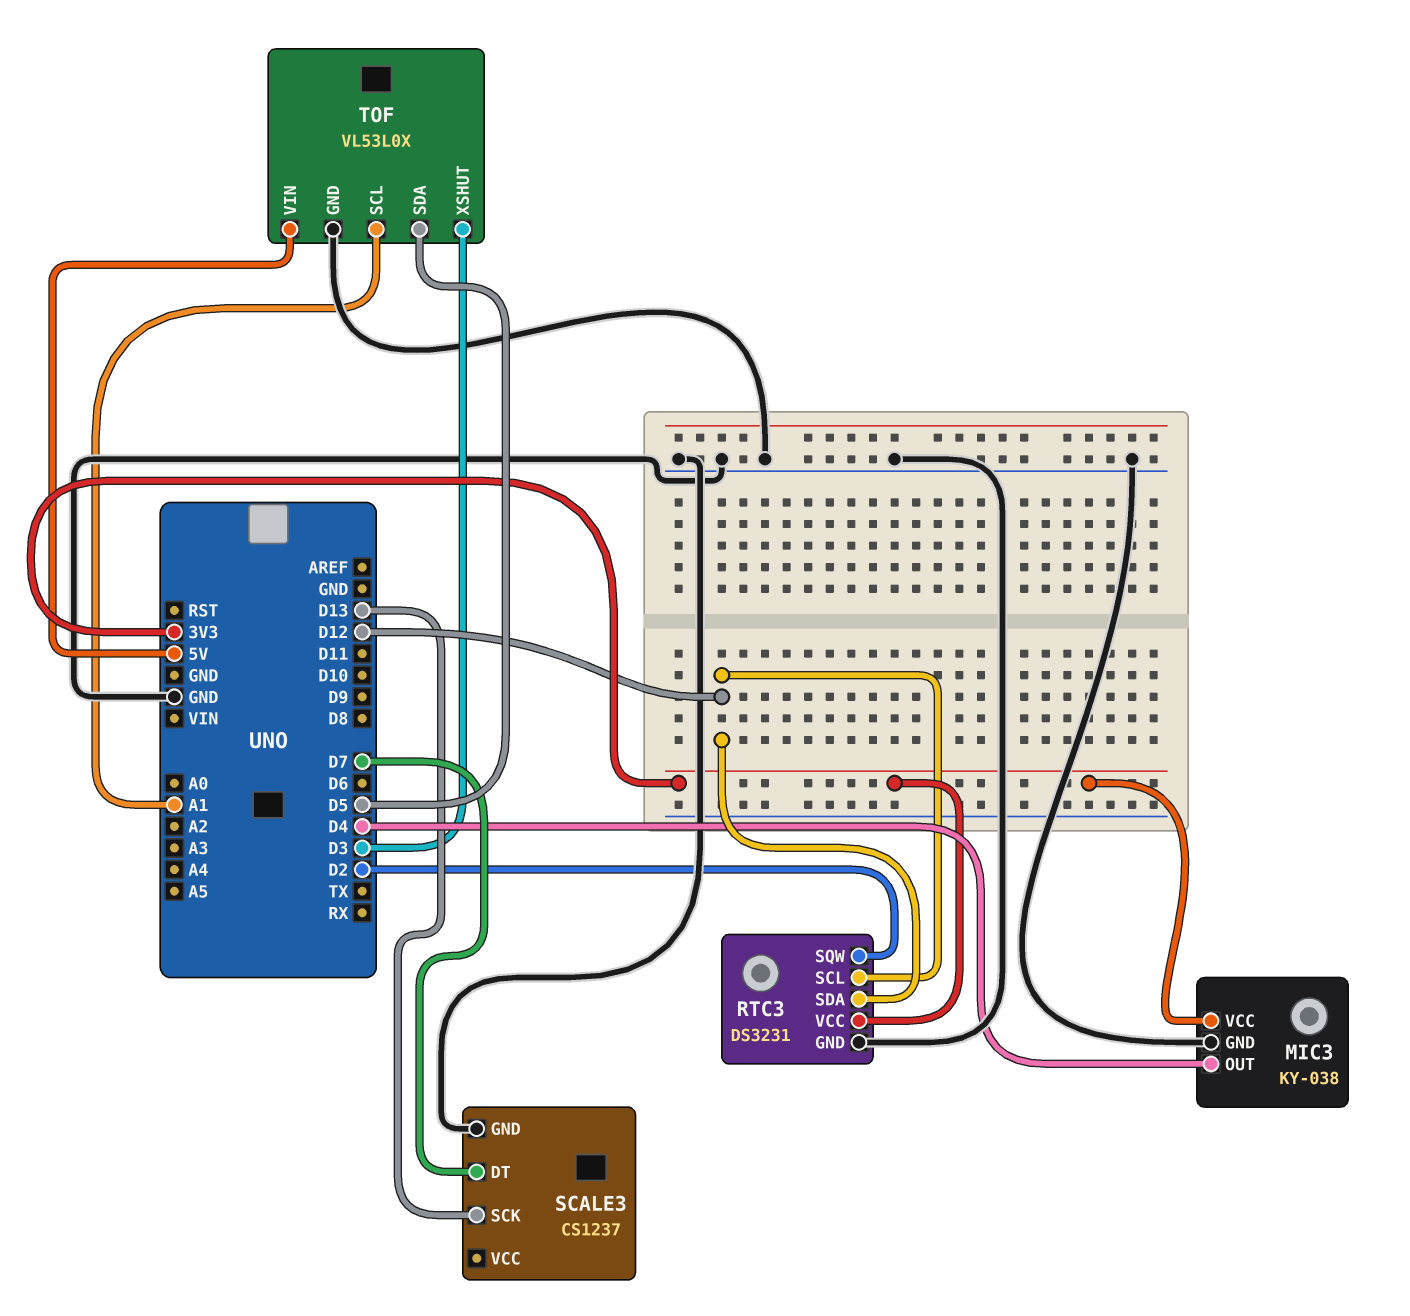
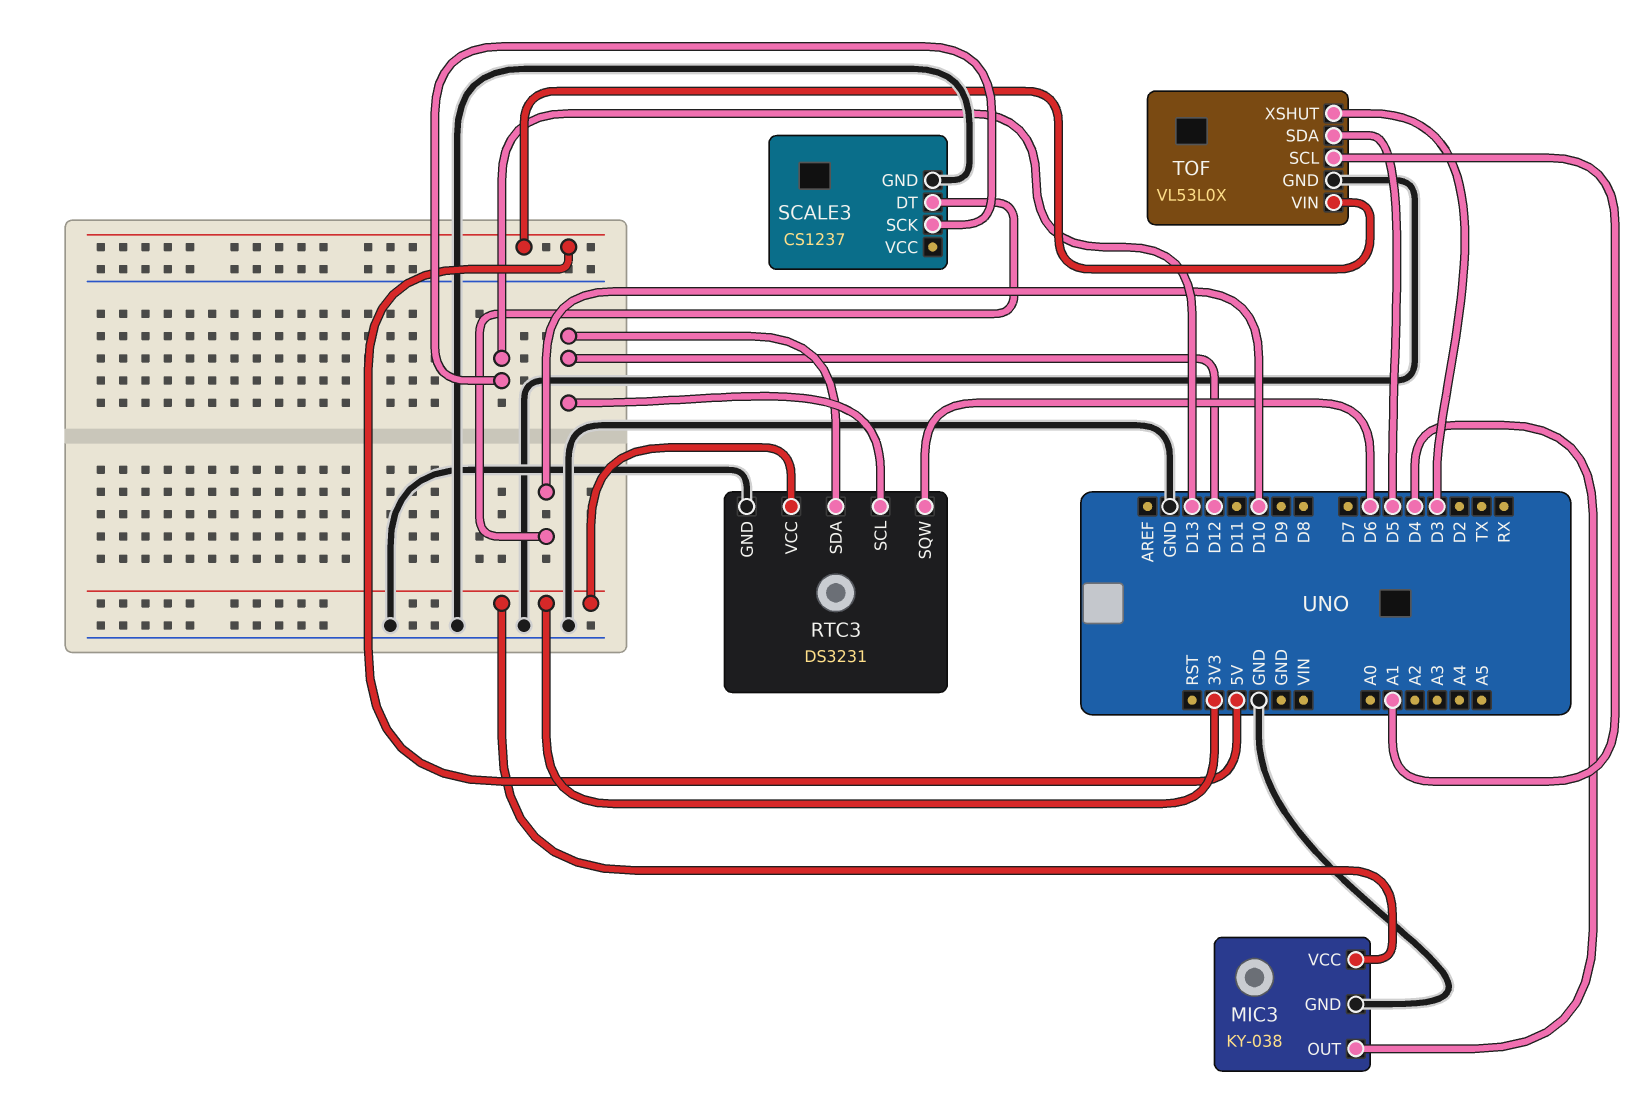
RTC3 pin SQW: D2 -> D6
SCALE3 pin DT: D7 -> D10

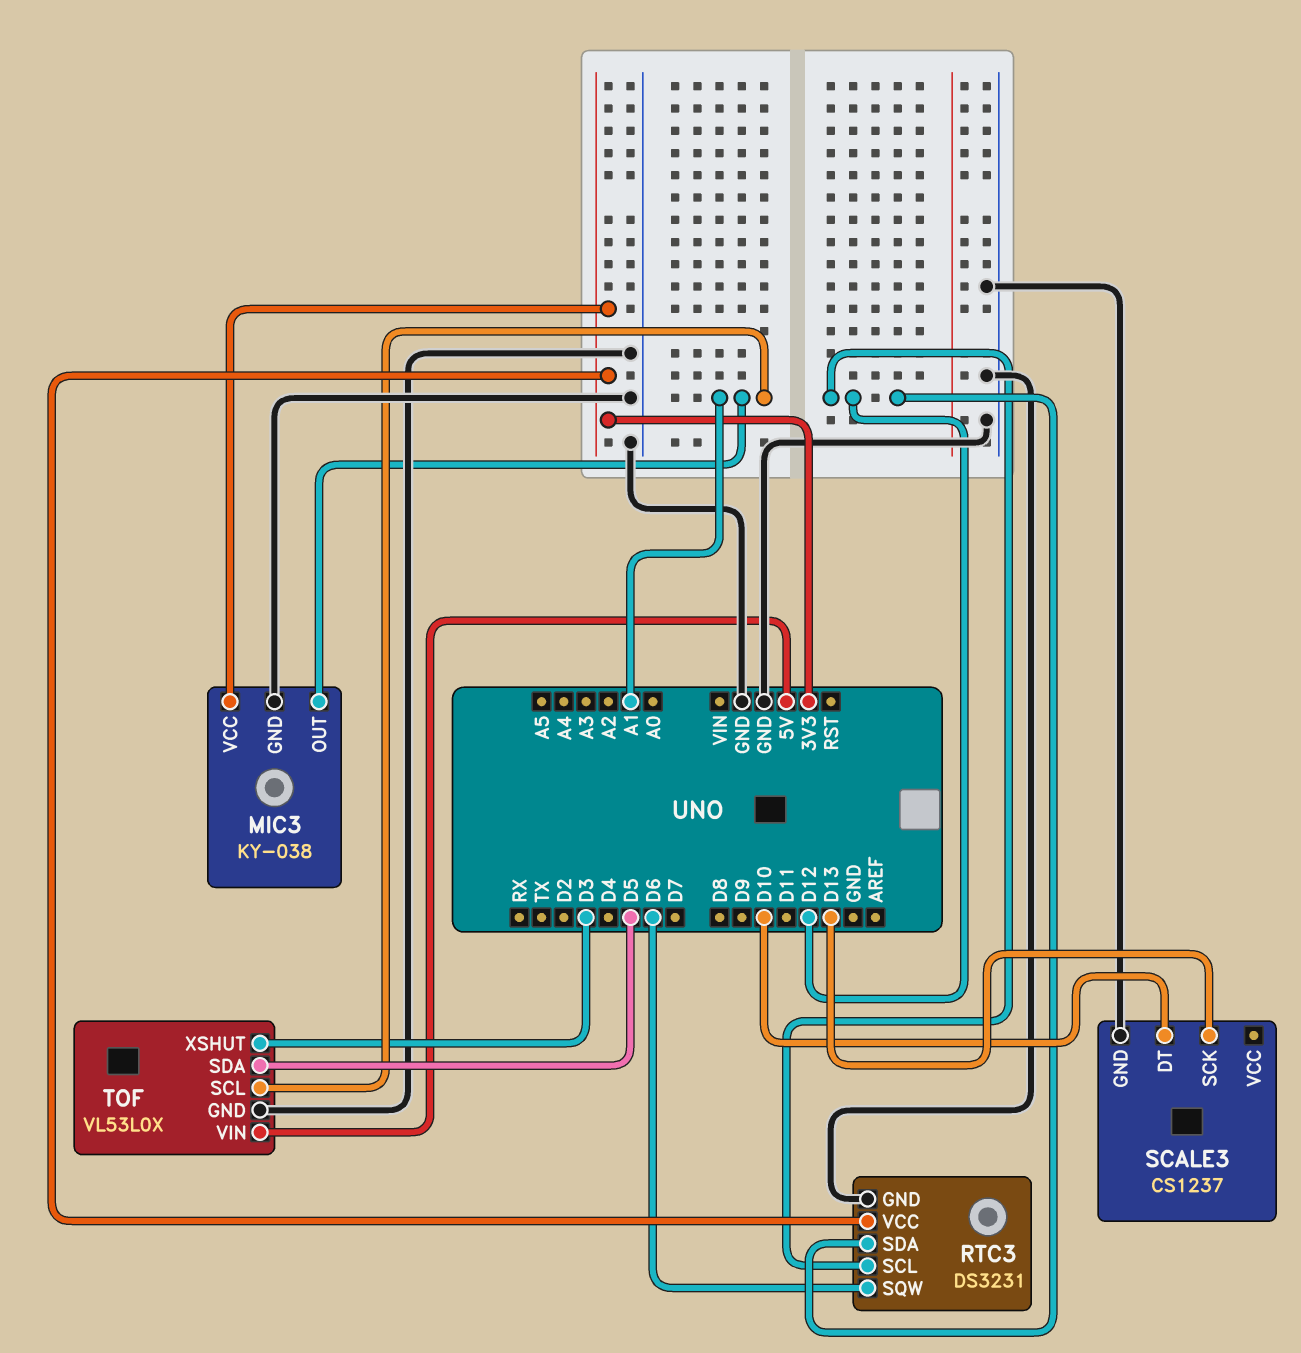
MIC3 pin OUT: D4 -> A1

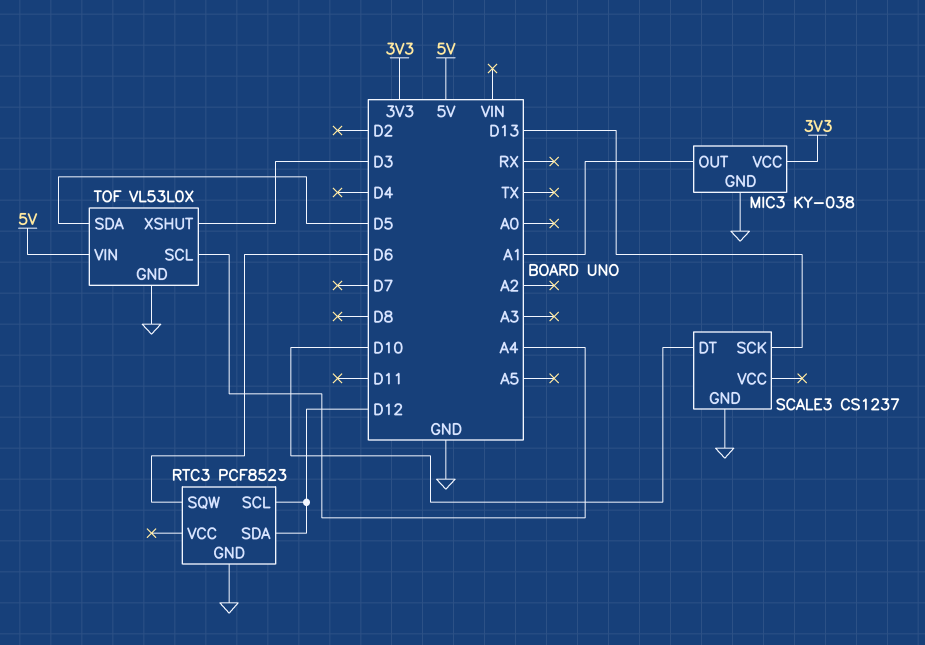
RTC3: DS3231 -> PCF8523
RTC3 pin VCC: 3V3 -> none
TOF pin SCL: A1 -> A4

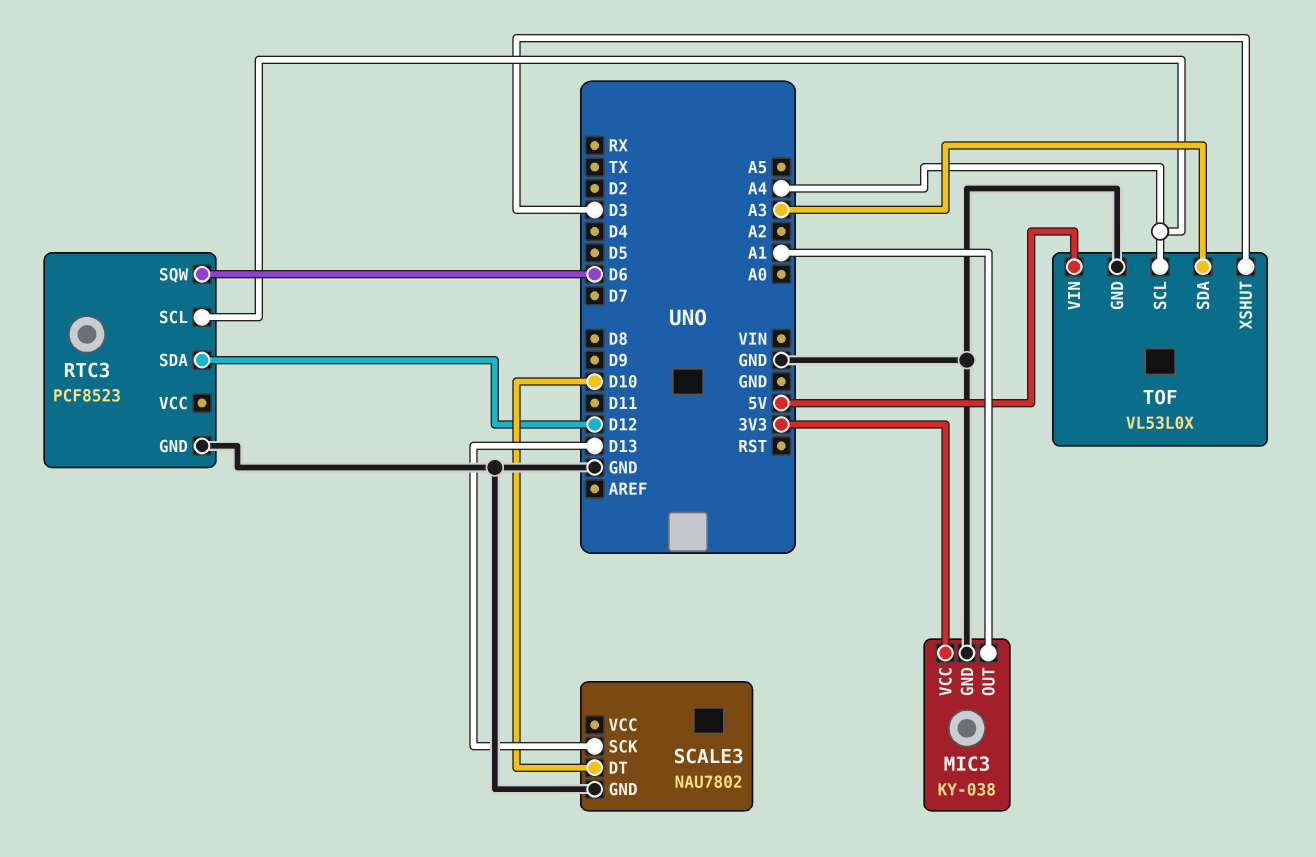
RTC3 pin SCL: D12 -> A4
SCALE3: CS1237 -> NAU7802
TOF pin SDA: D5 -> A3

